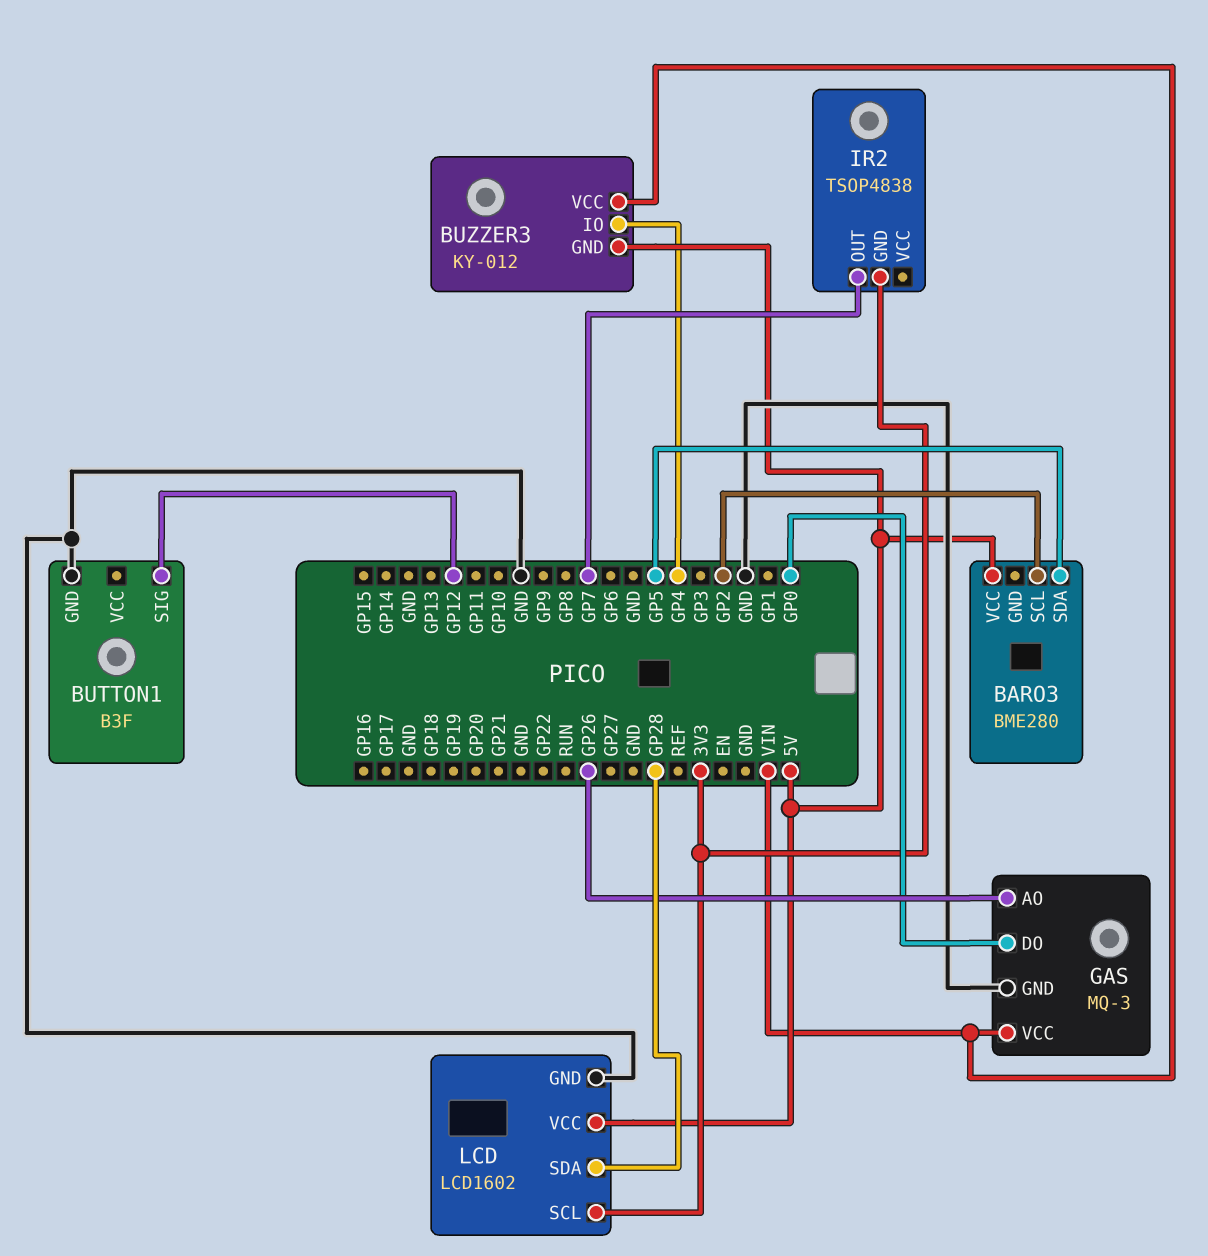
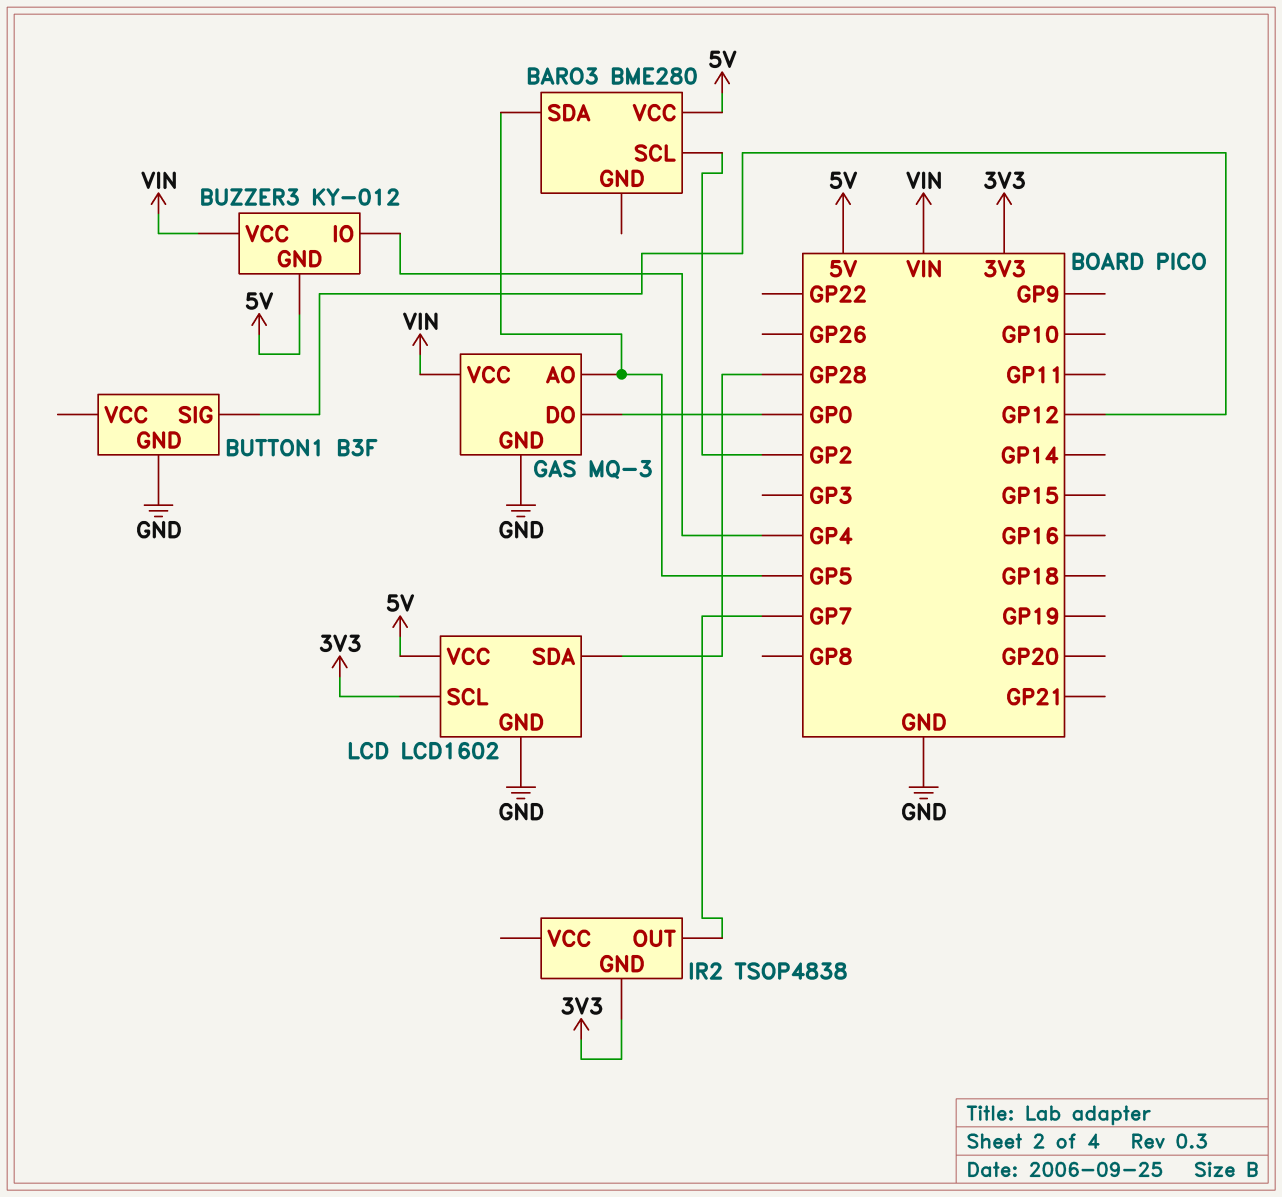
GAS pin AO: GP26 -> GP5

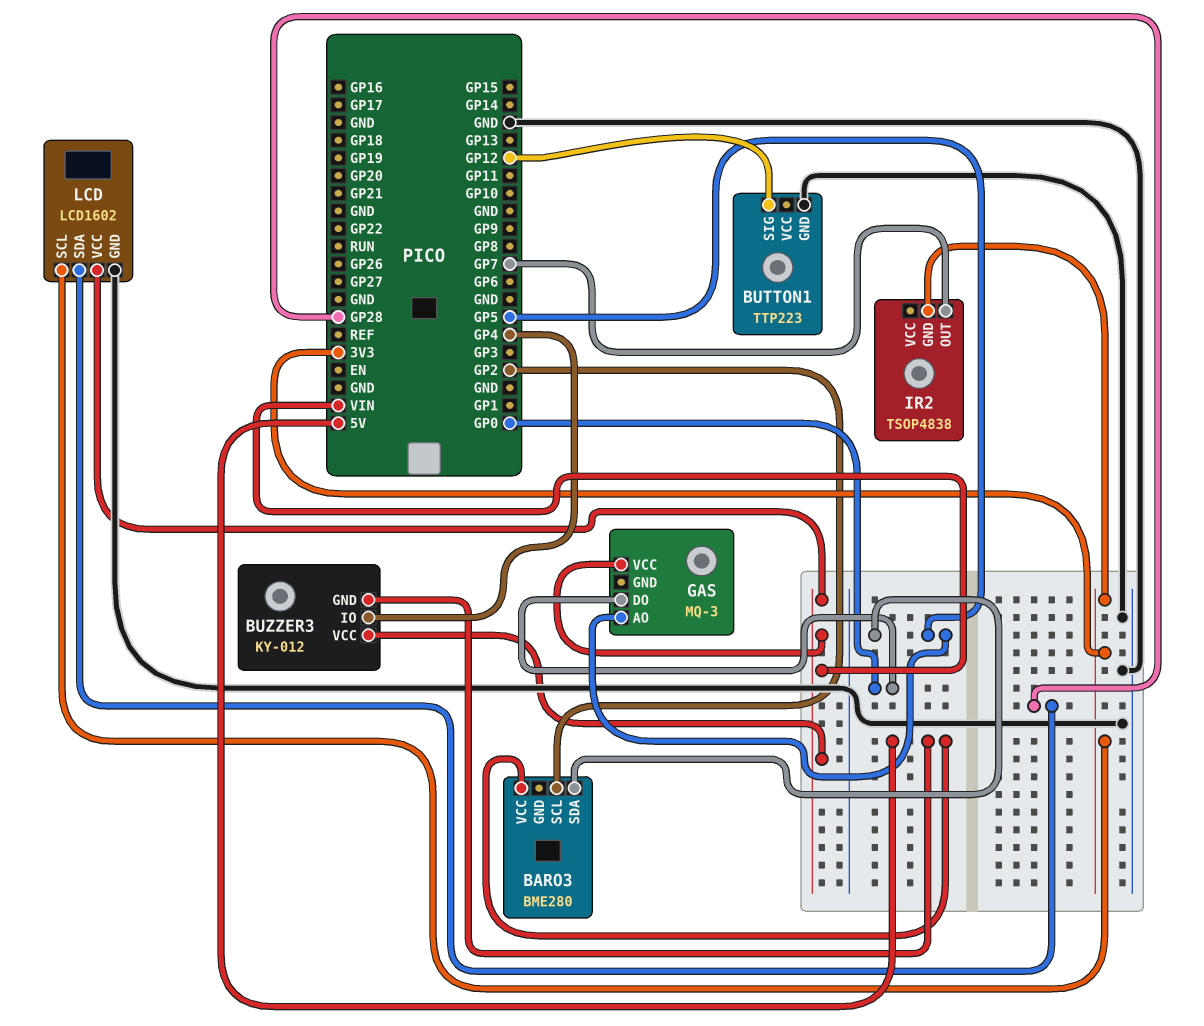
BUTTON1: B3F -> TTP223
GAS pin GND: GND -> none
LCD pin VCC: 5V -> VIN

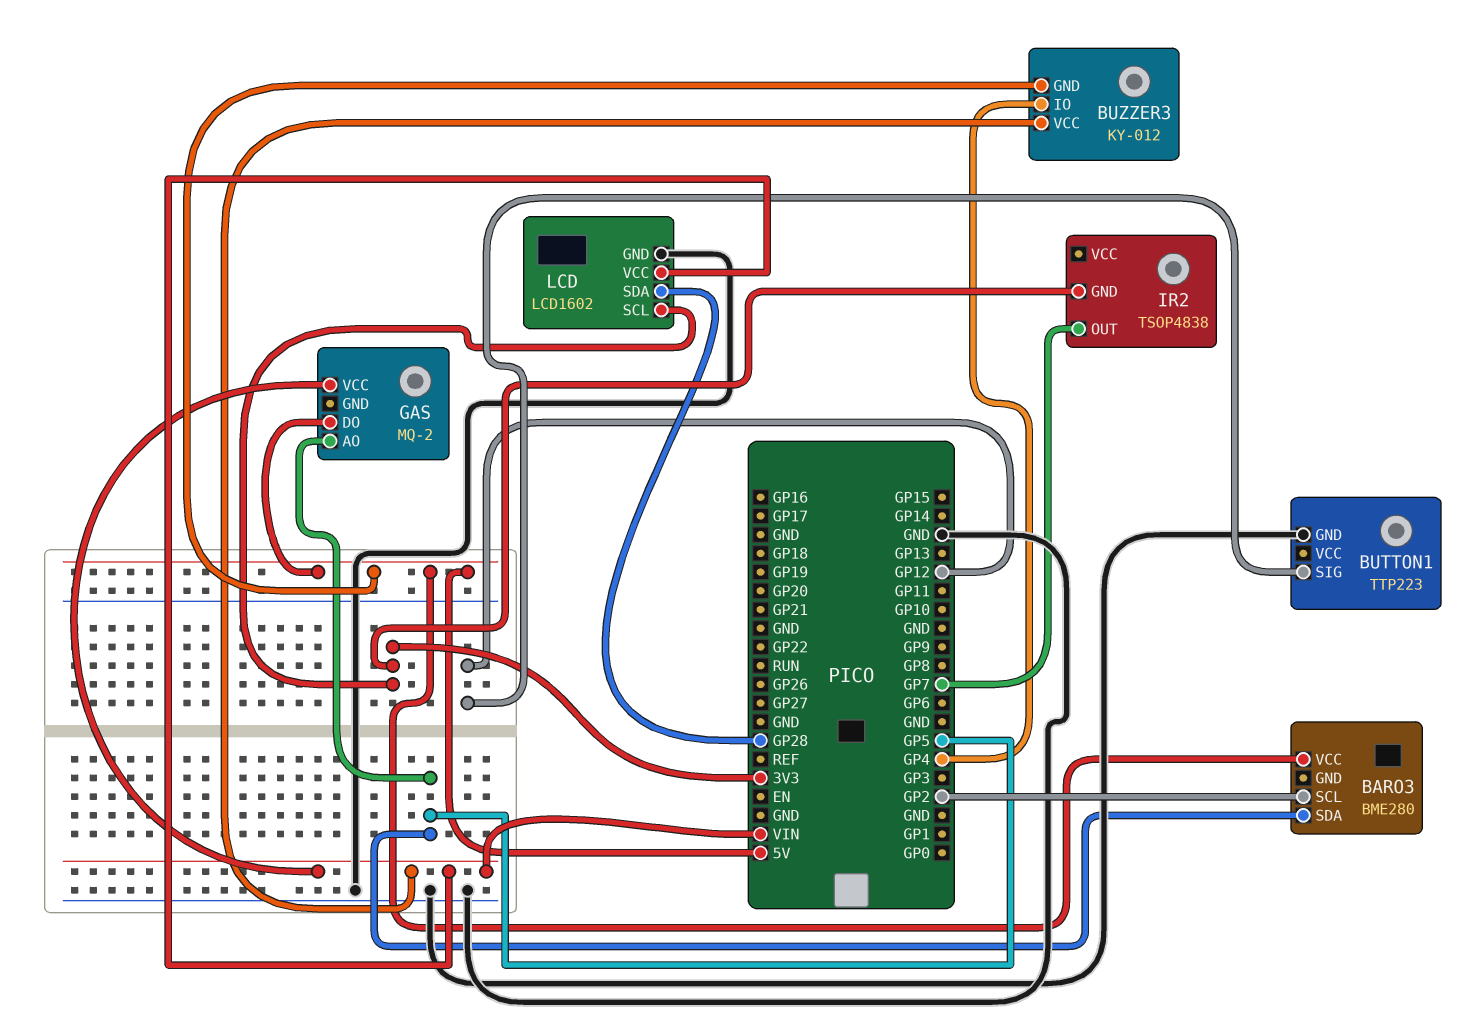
GAS: MQ-3 -> MQ-2
GAS pin DO: GP0 -> 5V

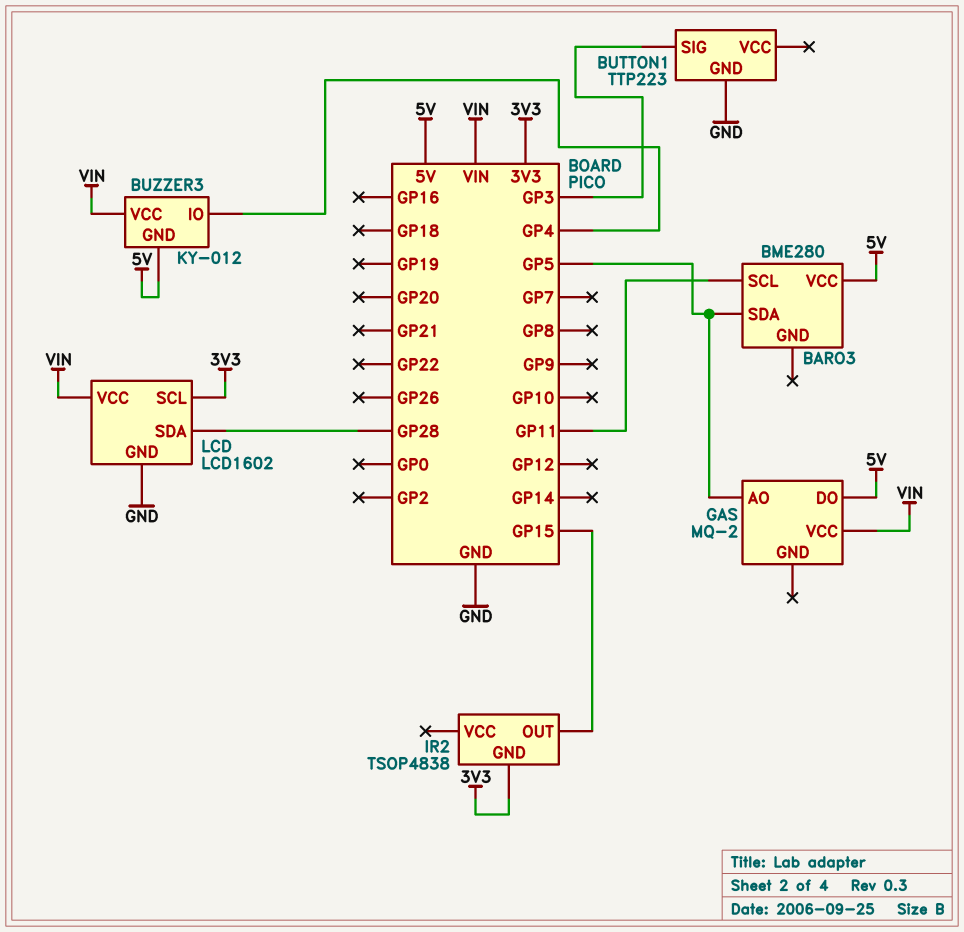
BARO3 pin SCL: GP2 -> GP11
BUTTON1 pin SIG: GP12 -> GP3
IR2 pin OUT: GP7 -> GP15

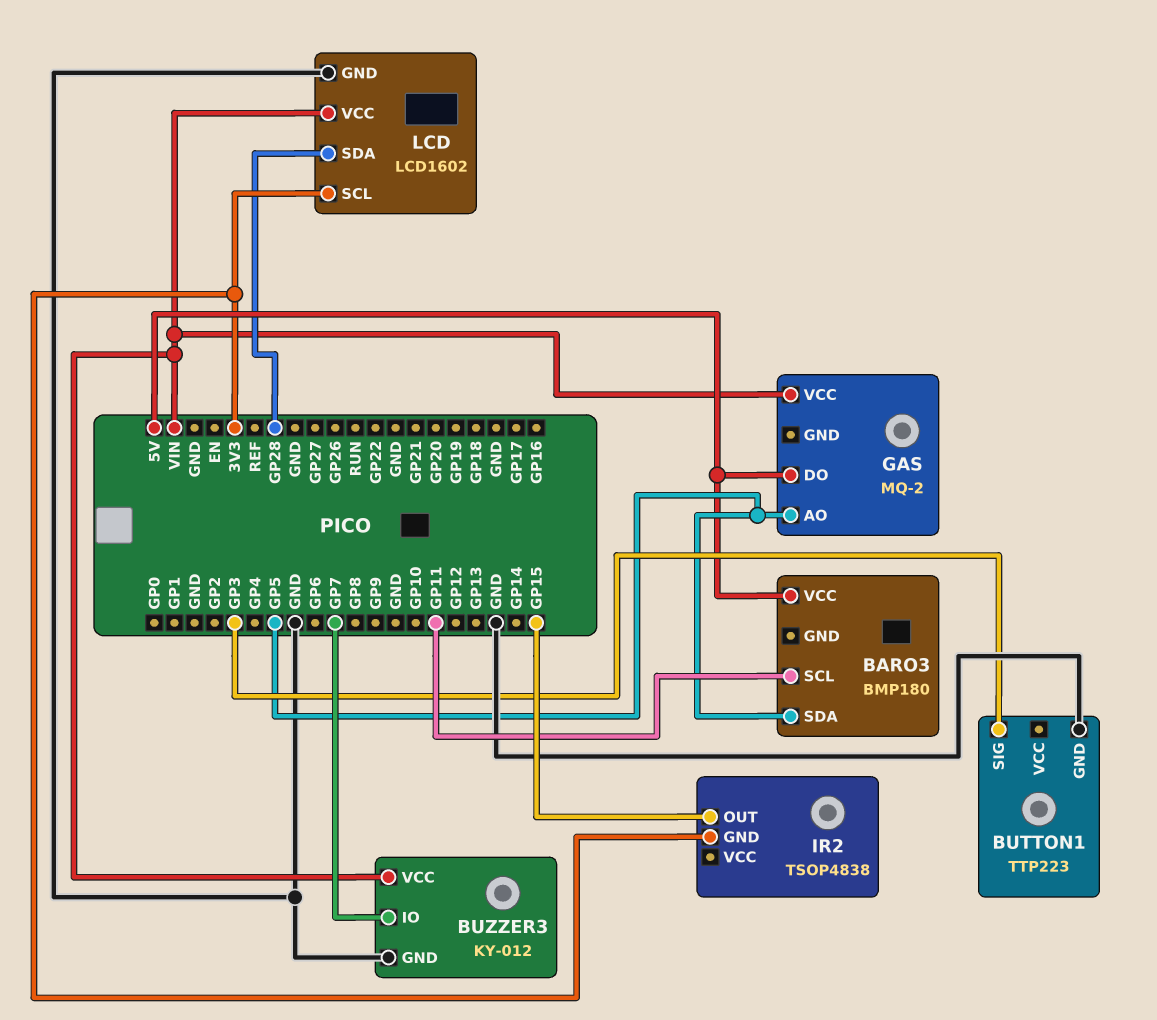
BARO3: BME280 -> BMP180
BUZZER3 pin GND: 5V -> GND
BUZZER3 pin IO: GP4 -> GP7

